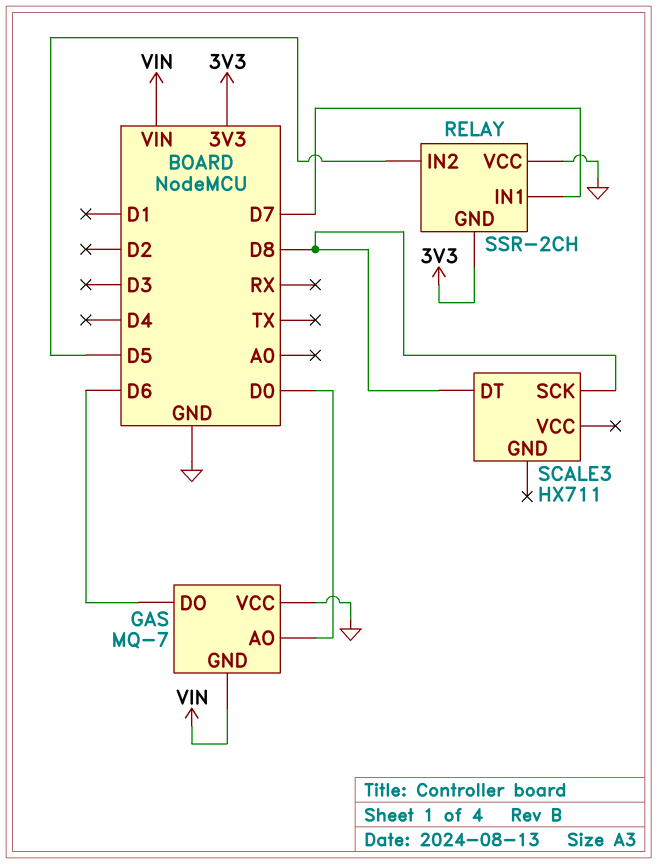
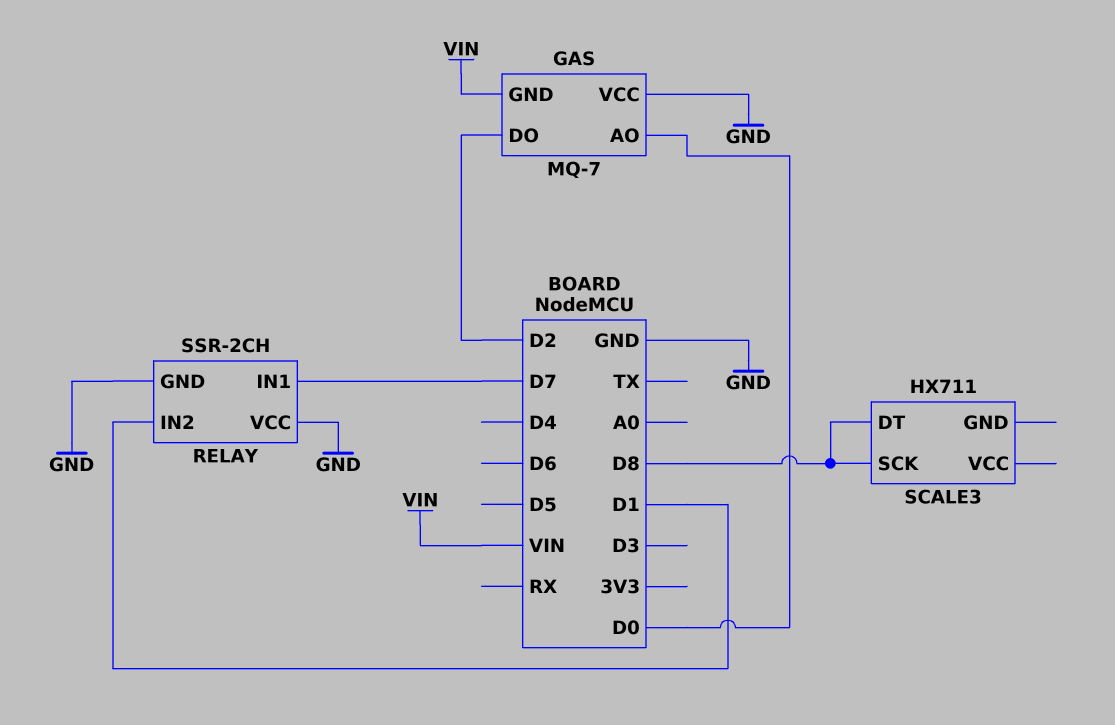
GAS pin DO: D6 -> D2
RELAY pin GND: 3V3 -> GND
RELAY pin IN2: D5 -> D1

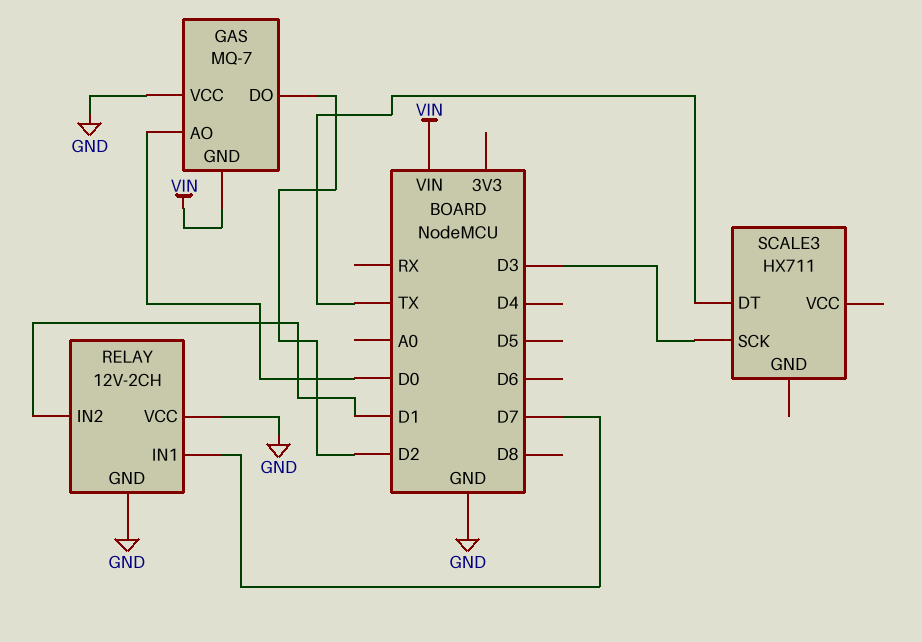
RELAY: SSR-2CH -> 12V-2CH
SCALE3 pin DT: D8 -> TX
SCALE3 pin SCK: D8 -> D3

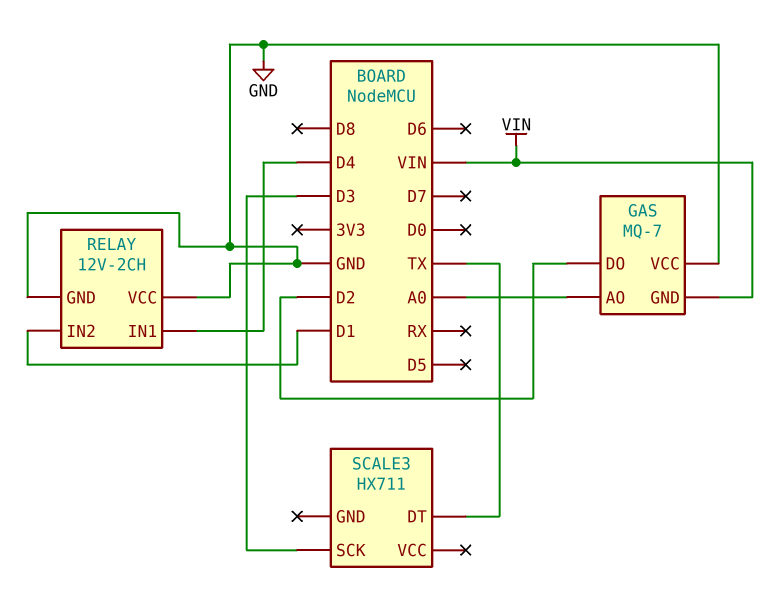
GAS pin AO: D0 -> A0
RELAY pin IN1: D7 -> D4

